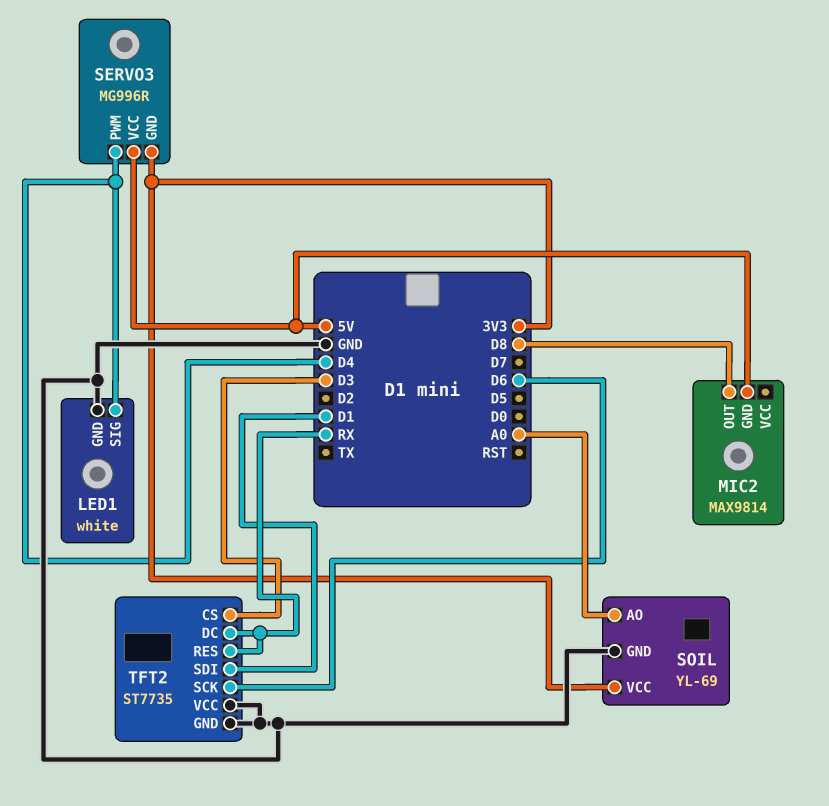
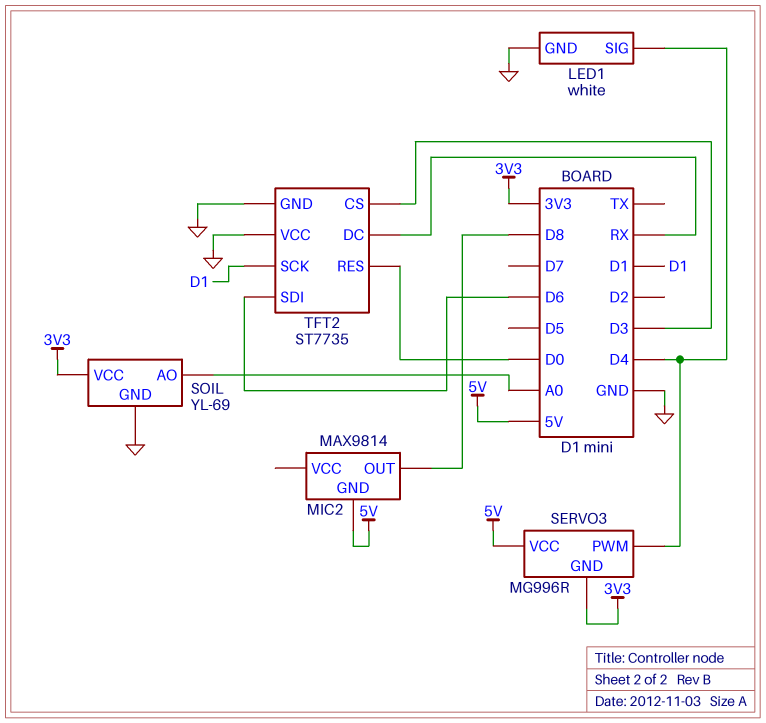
TFT2 pin RES: RX -> D0
TFT2 pin SCK: D6 -> D1
TFT2 pin SDI: D1 -> D6

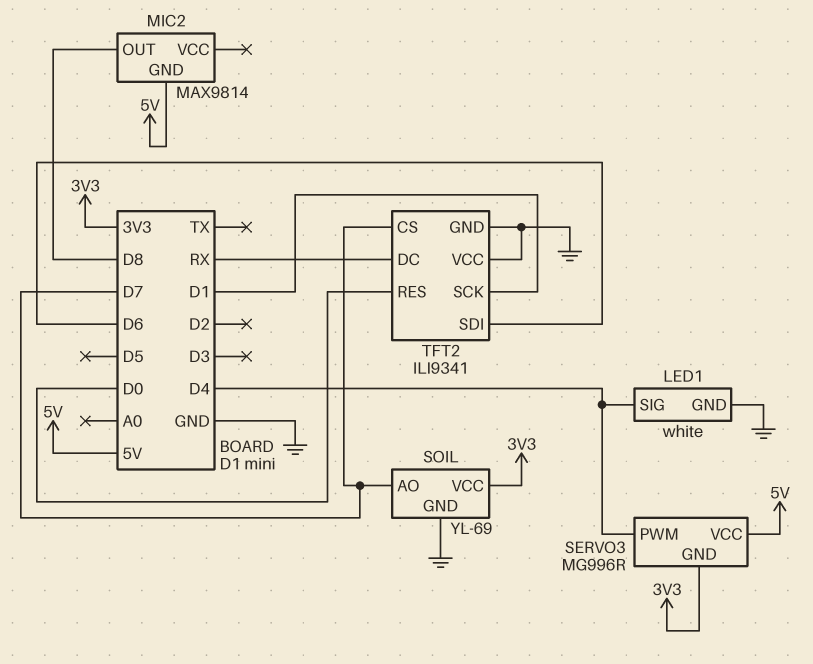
SOIL pin AO: A0 -> D7
TFT2: ST7735 -> ILI9341
TFT2 pin CS: D3 -> D7

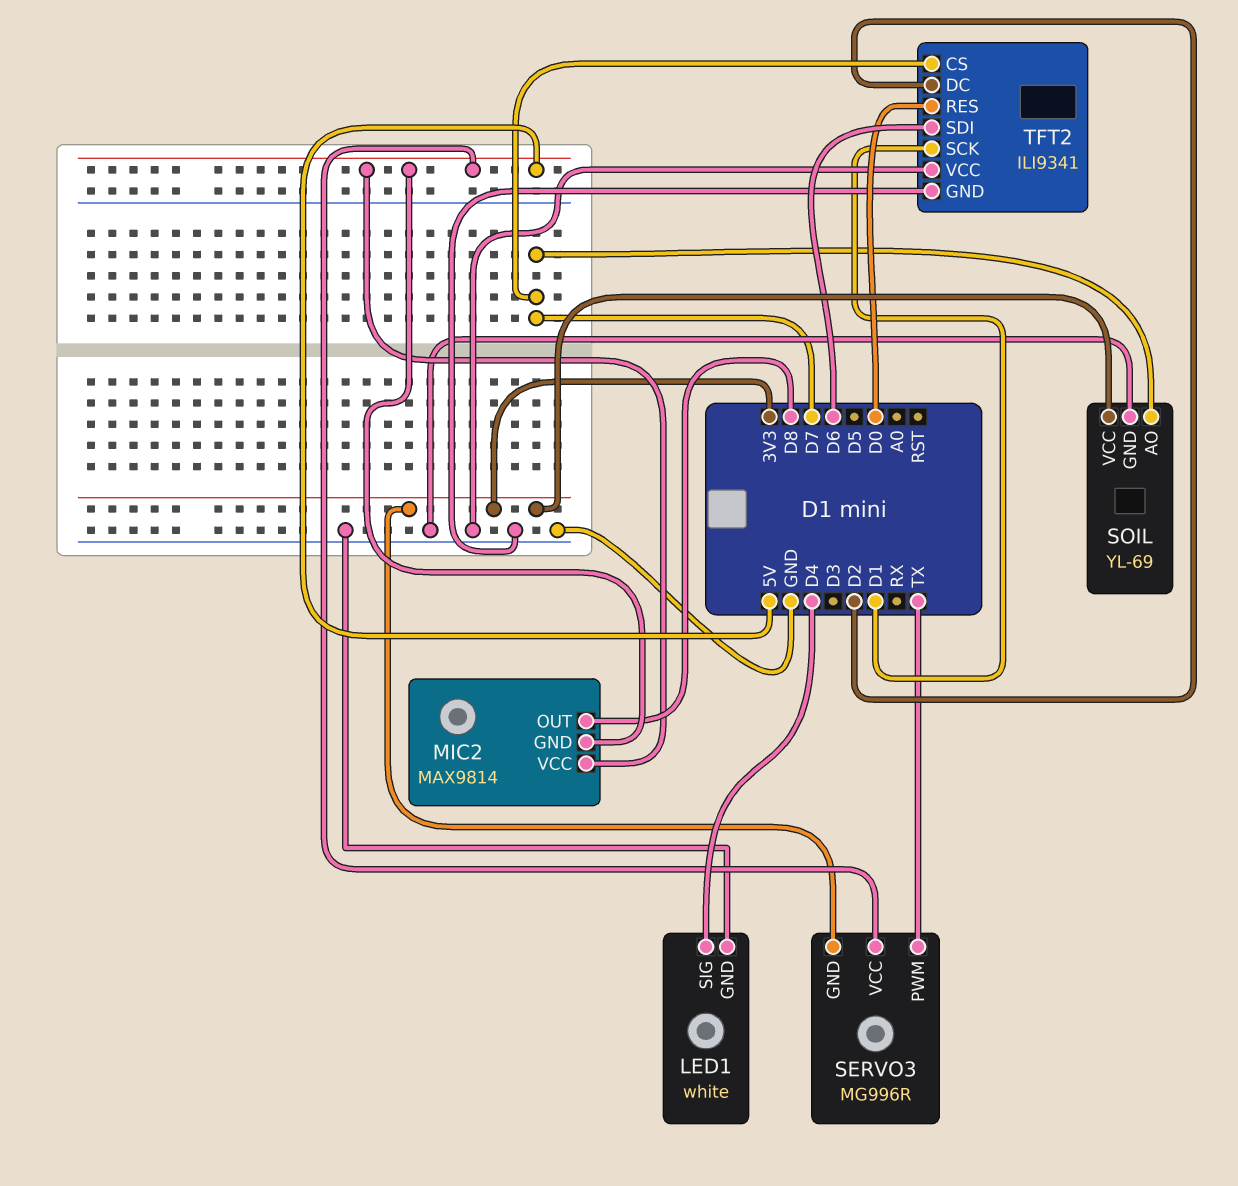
MIC2 pin VCC: none -> 5V
SERVO3 pin PWM: D4 -> TX
TFT2 pin DC: RX -> D2

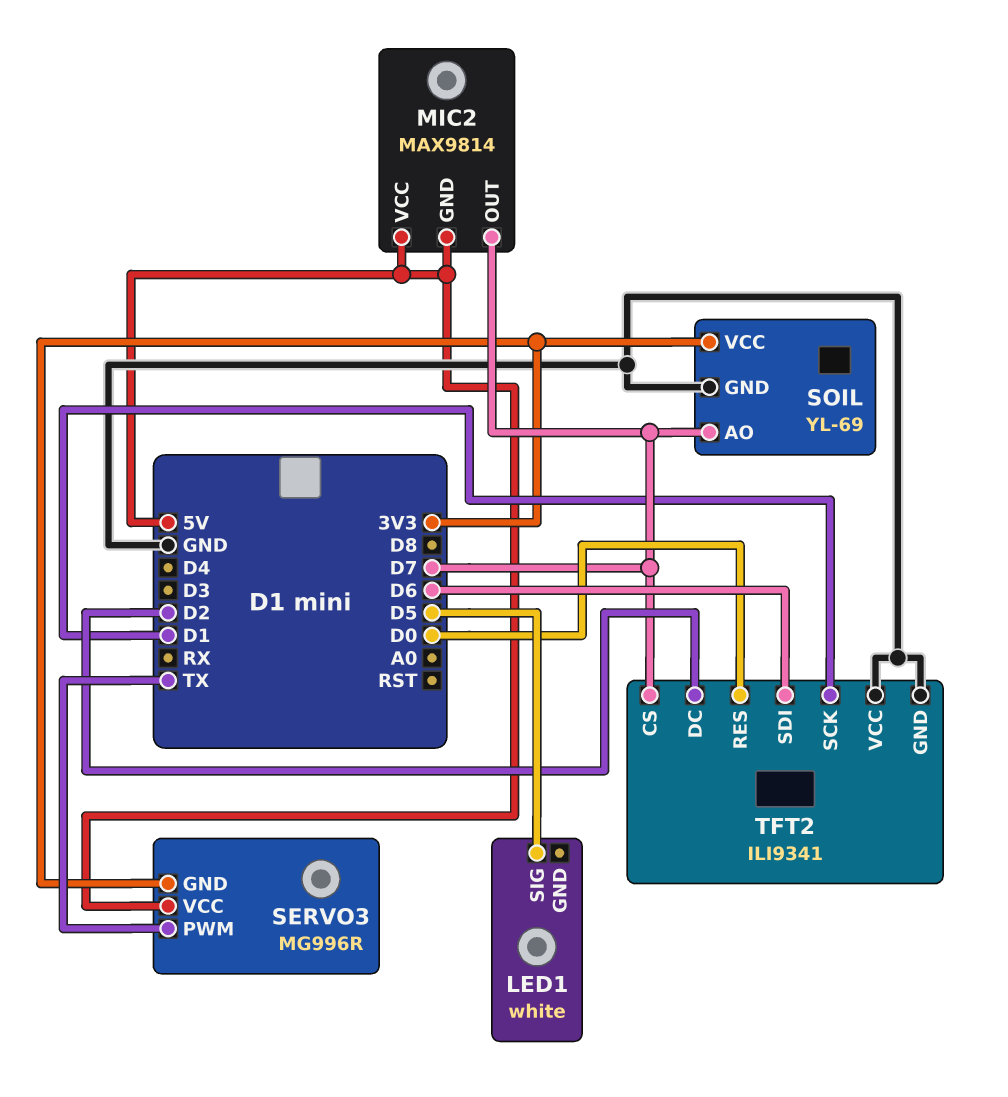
LED1 pin GND: GND -> none
LED1 pin SIG: D4 -> D5
MIC2 pin OUT: D8 -> D7

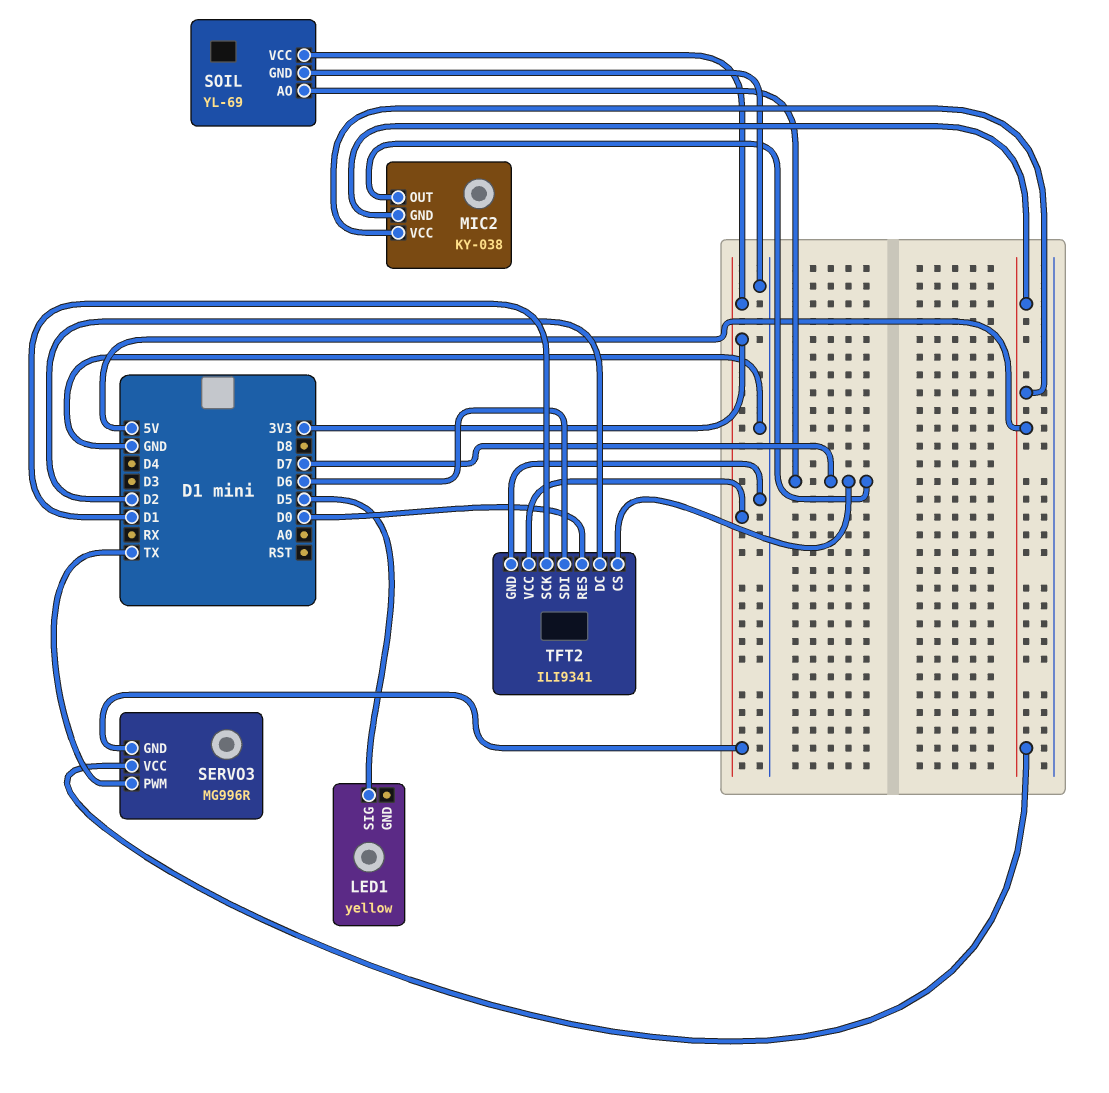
LED1: white -> yellow
MIC2: MAX9814 -> KY-038
TFT2 pin VCC: GND -> 3V3

